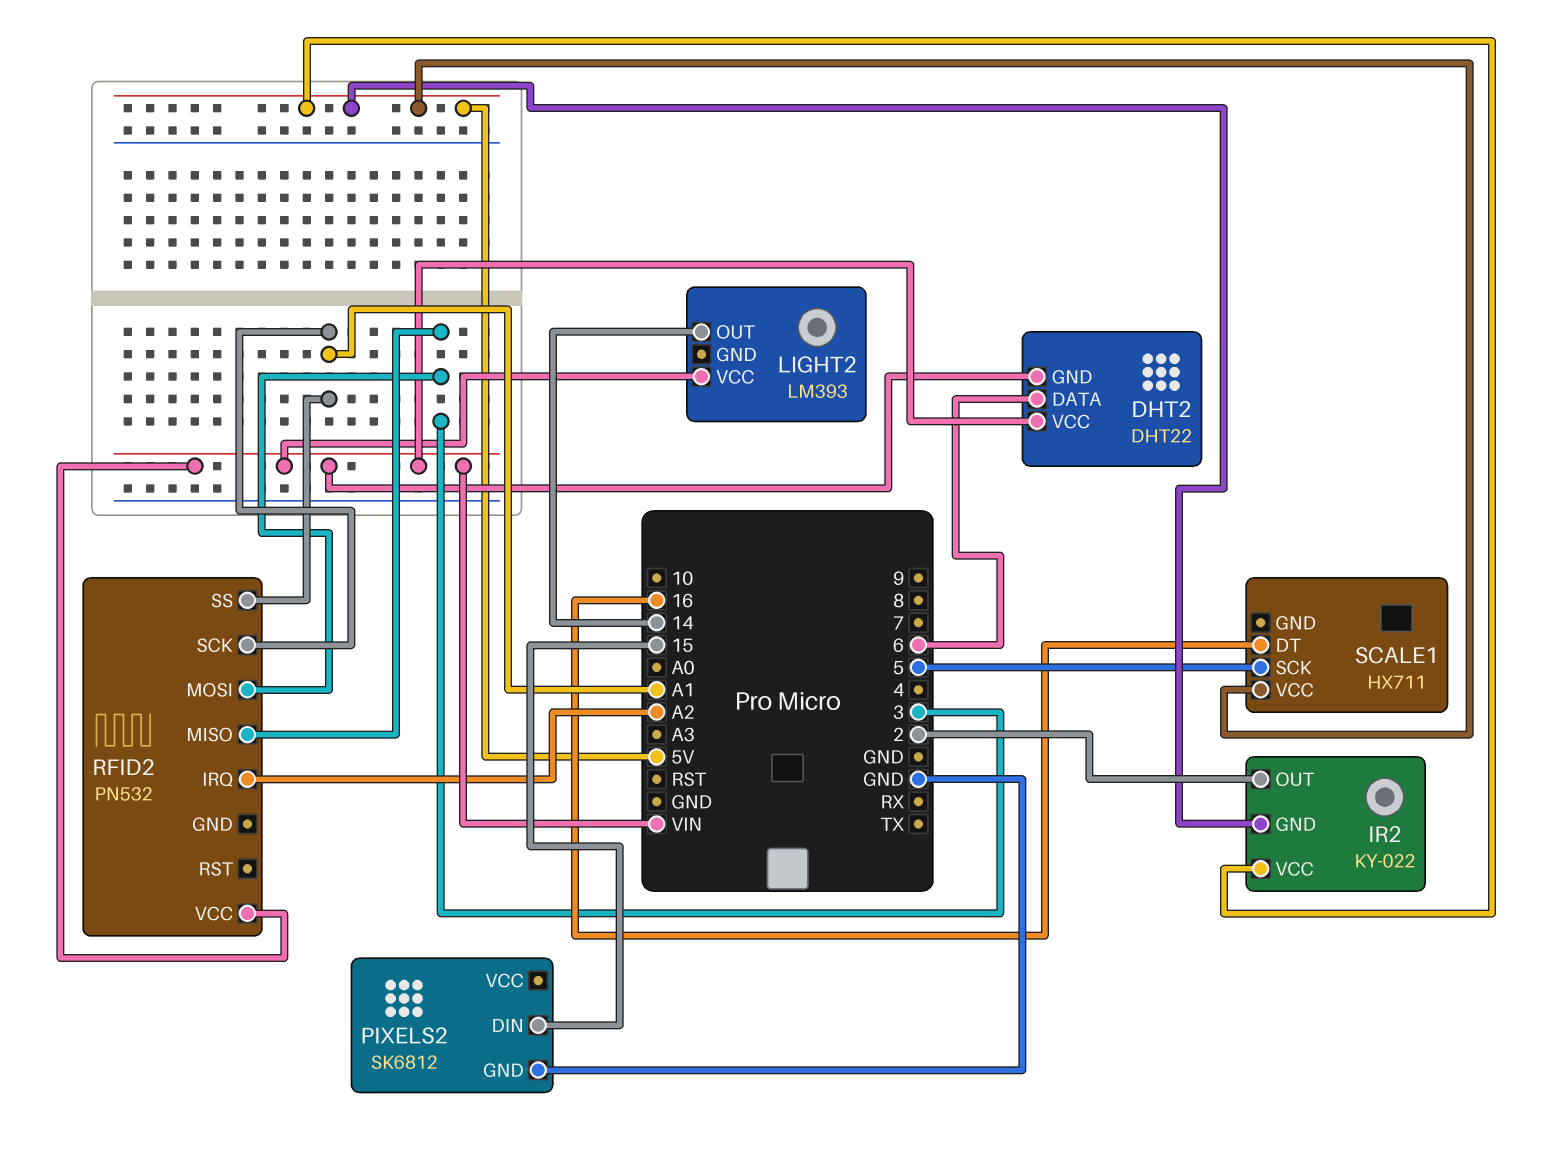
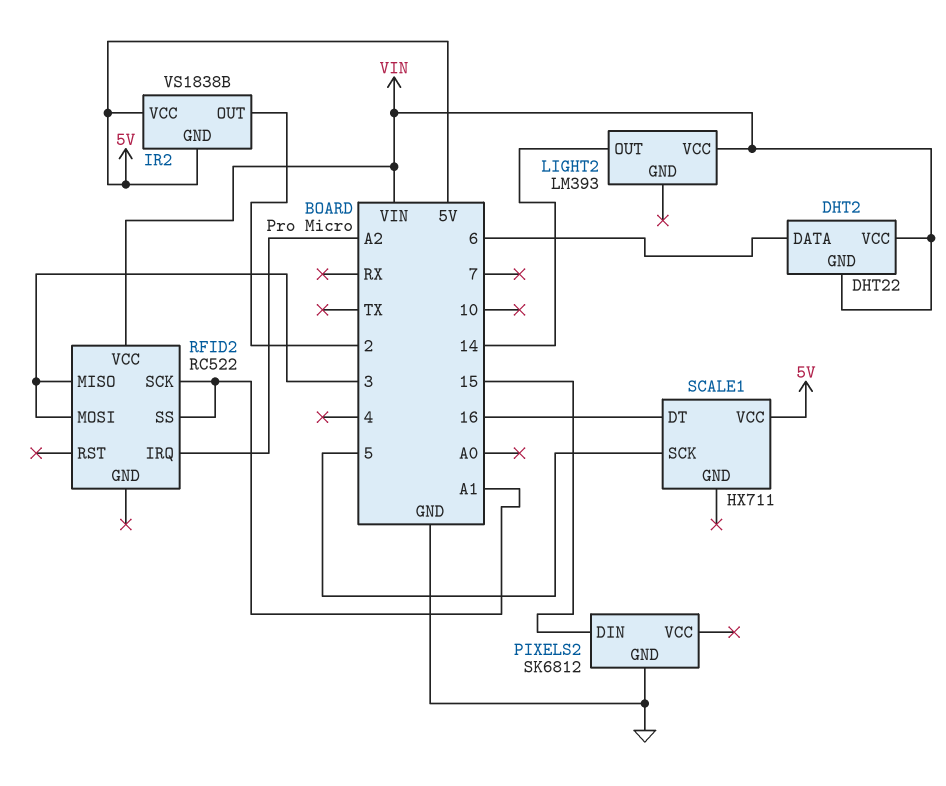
IR2: KY-022 -> VS1838B
RFID2: PN532 -> RC522

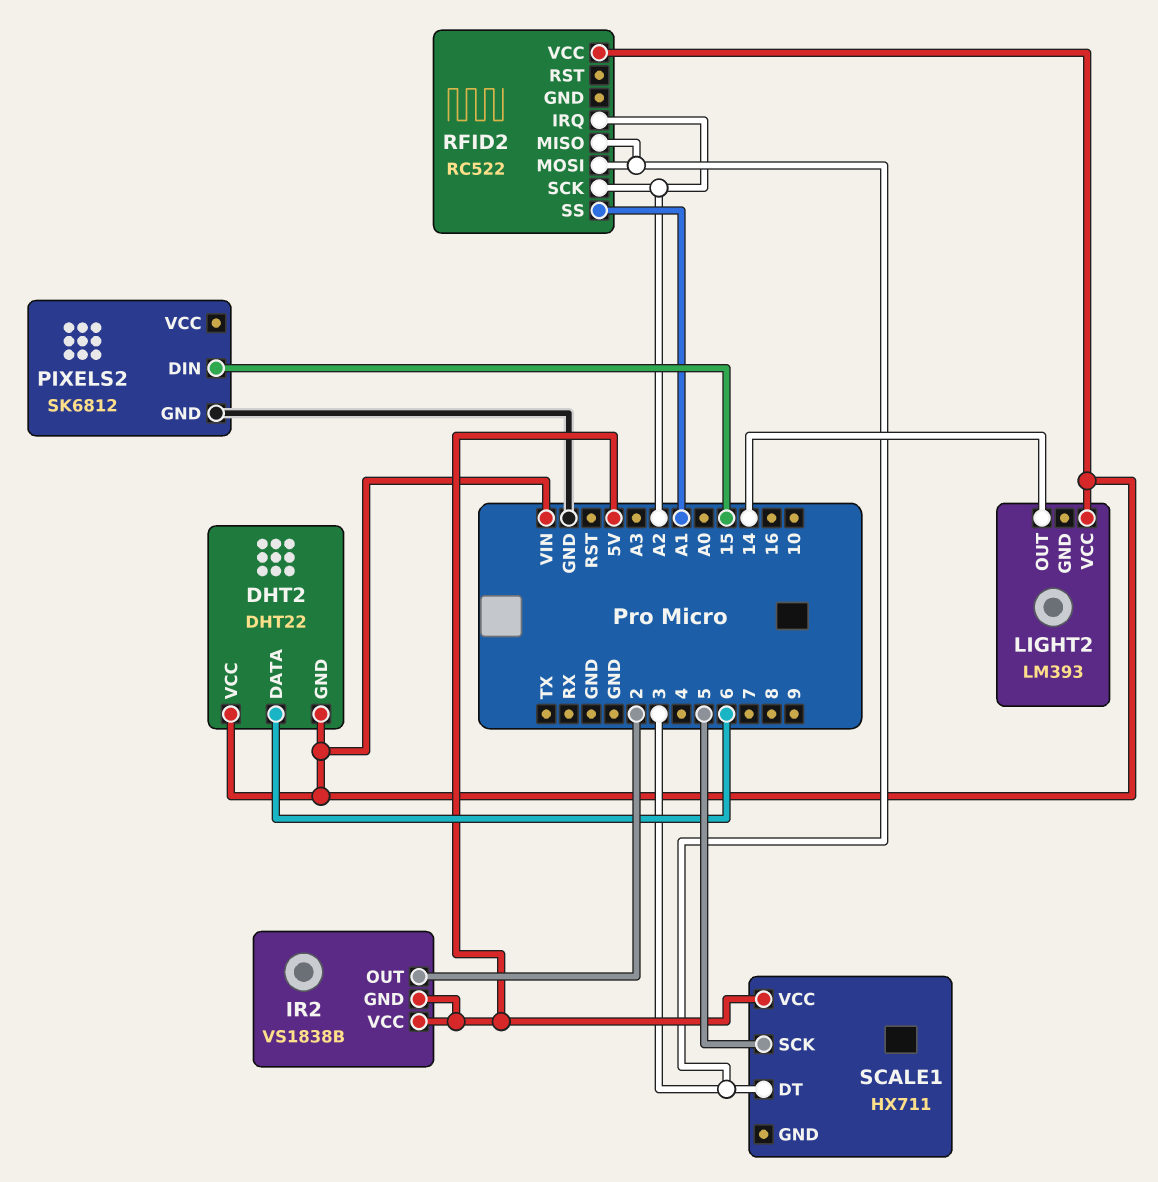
RFID2 pin SCK: A1 -> A2
SCALE1 pin DT: 16 -> 3

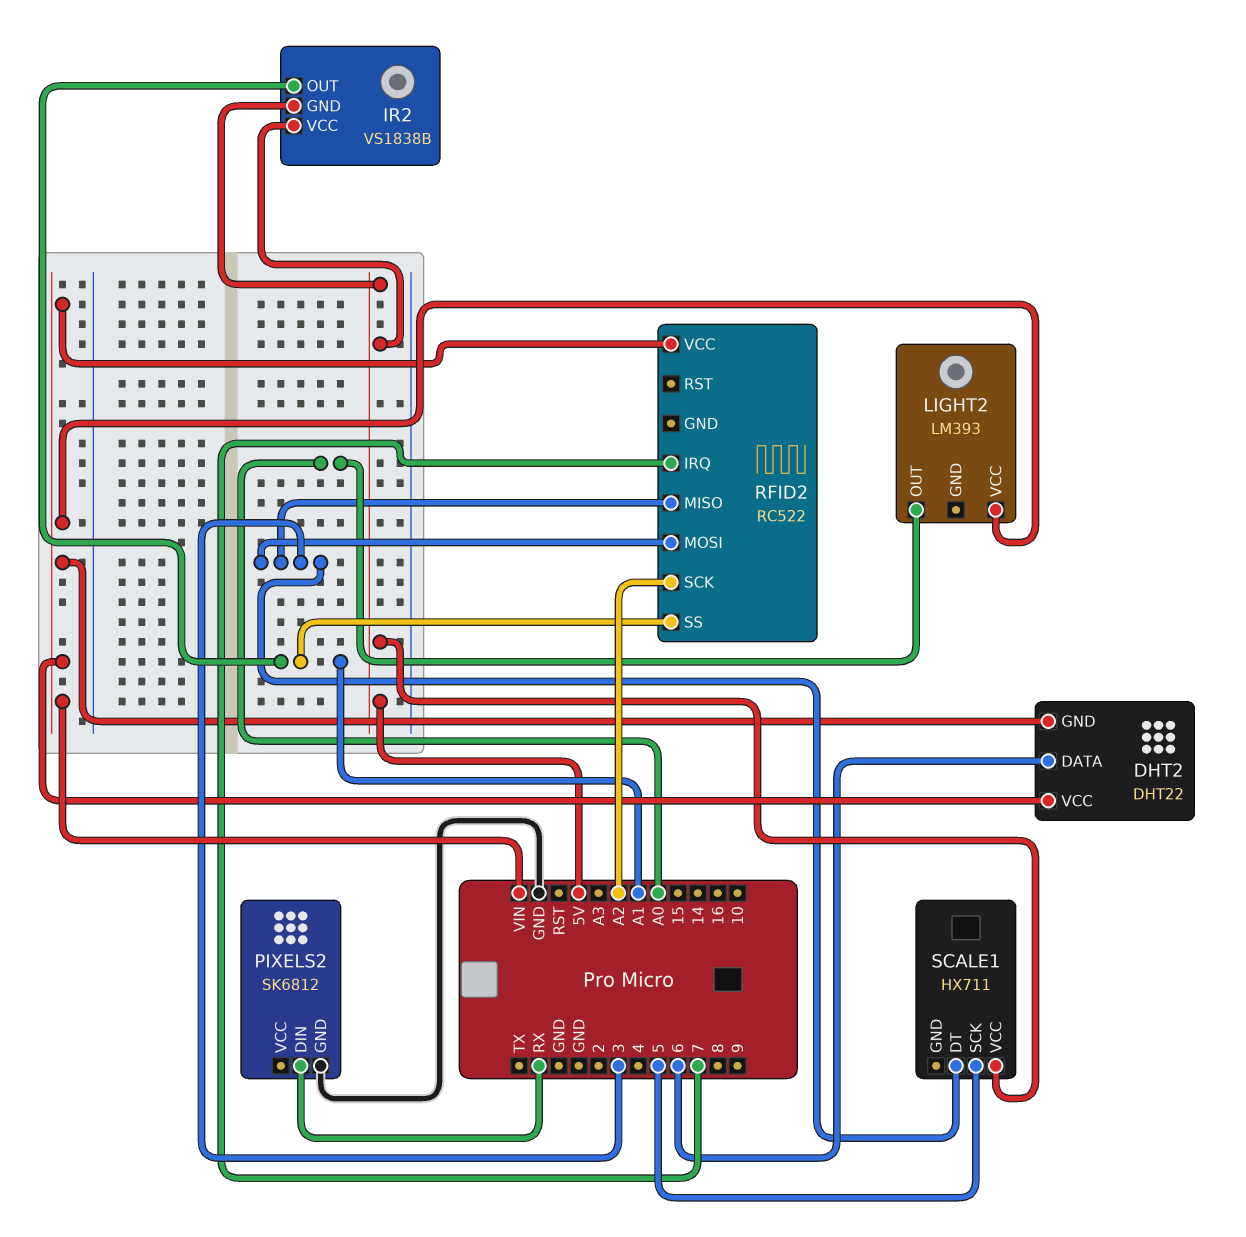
IR2 pin OUT: 2 -> A1
LIGHT2 pin OUT: 14 -> A0
PIXELS2 pin DIN: 15 -> RX
RFID2 pin IRQ: A2 -> 7

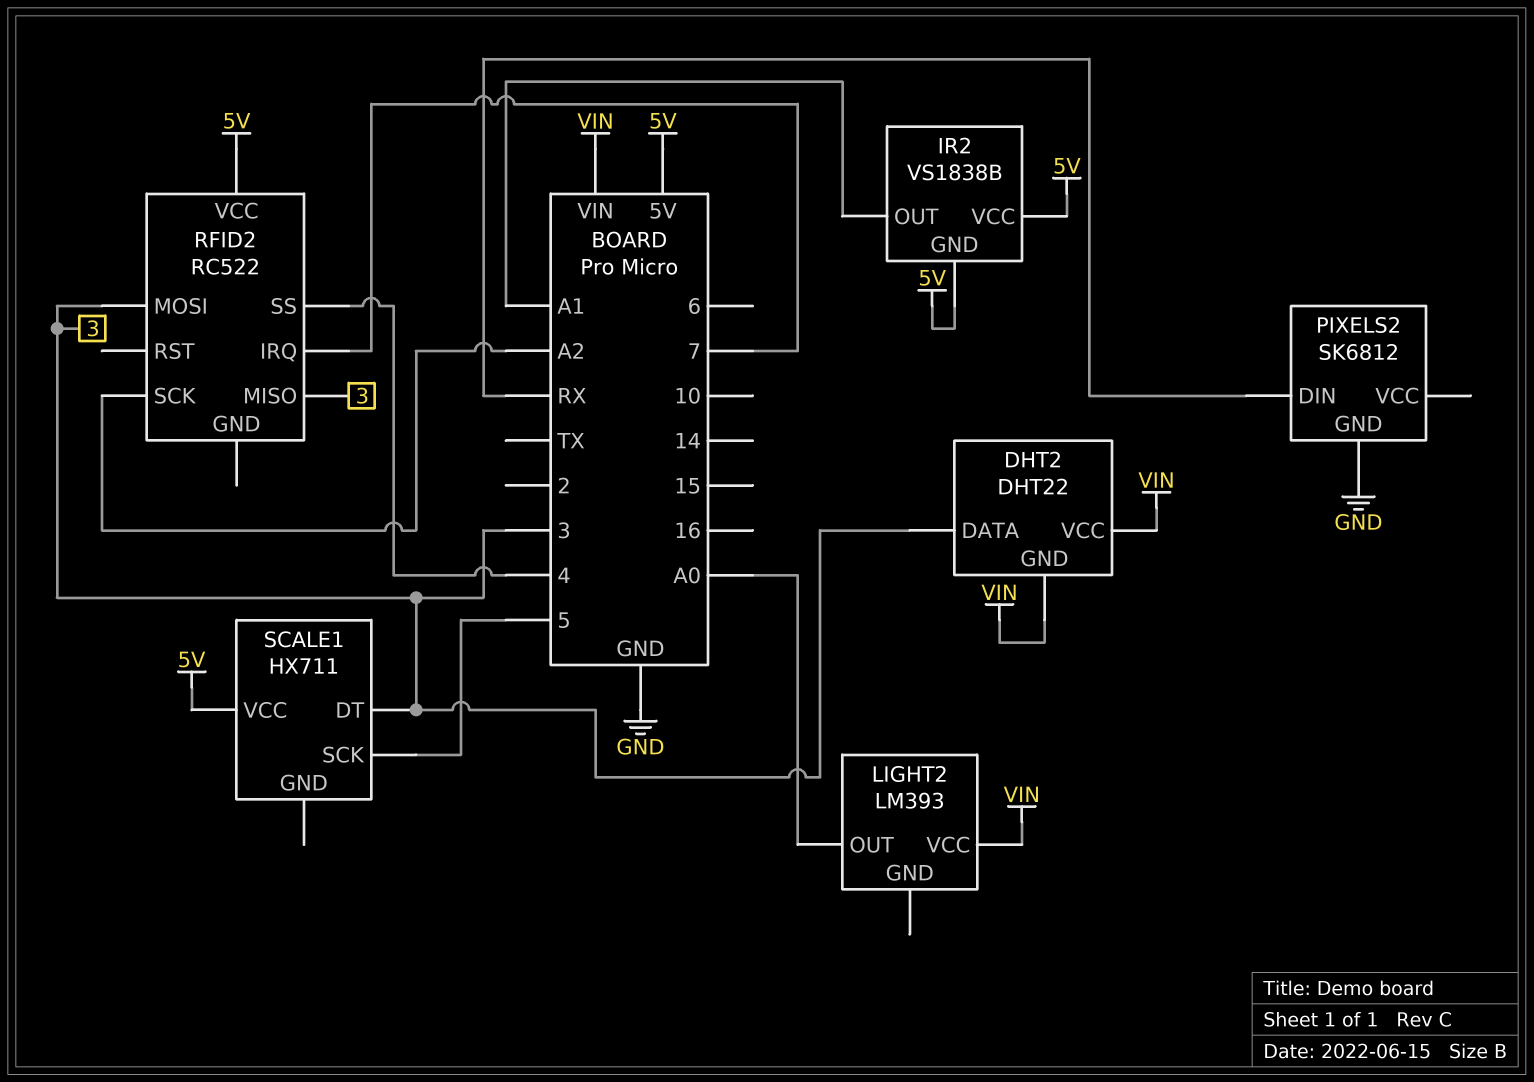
DHT2 pin DATA: 6 -> 3
RFID2 pin SS: A1 -> 4
RFID2 pin VCC: VIN -> 5V

